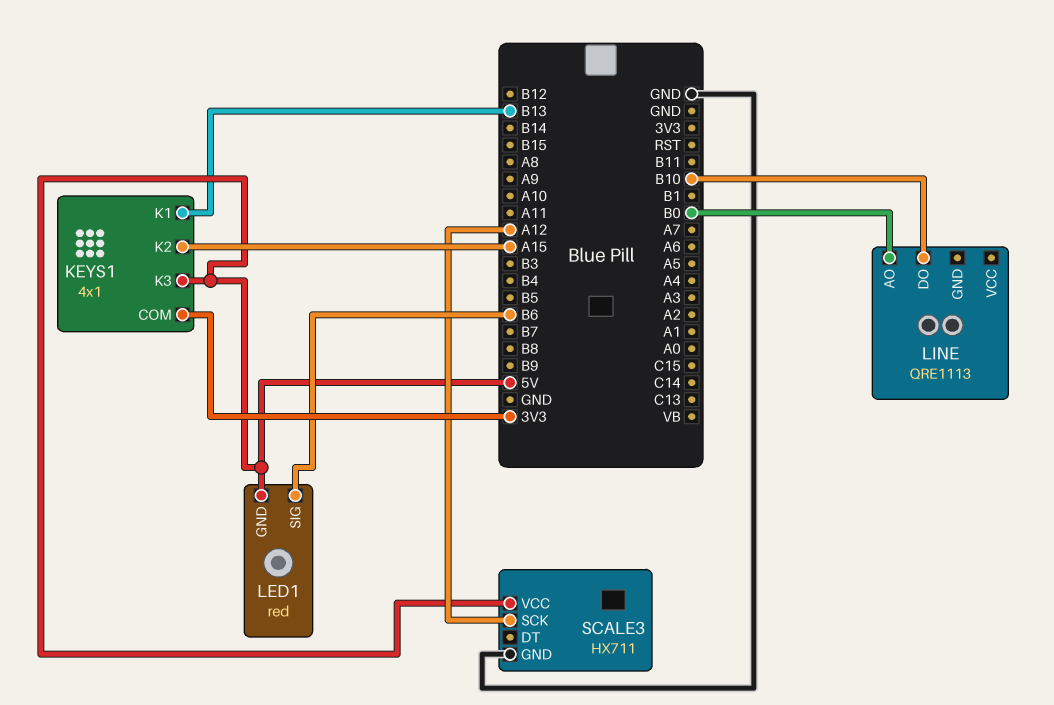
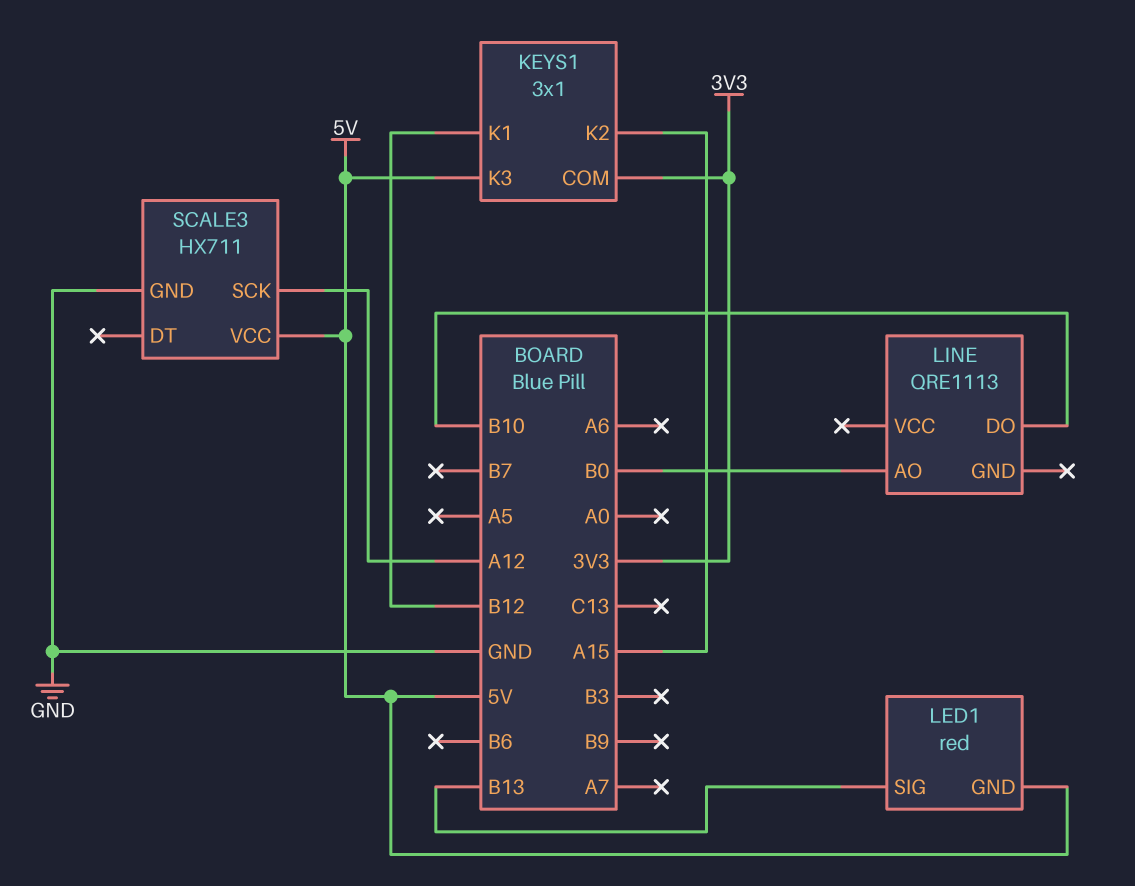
KEYS1: 4x1 -> 3x1
KEYS1 pin K1: B13 -> B12
LED1 pin SIG: B6 -> B13

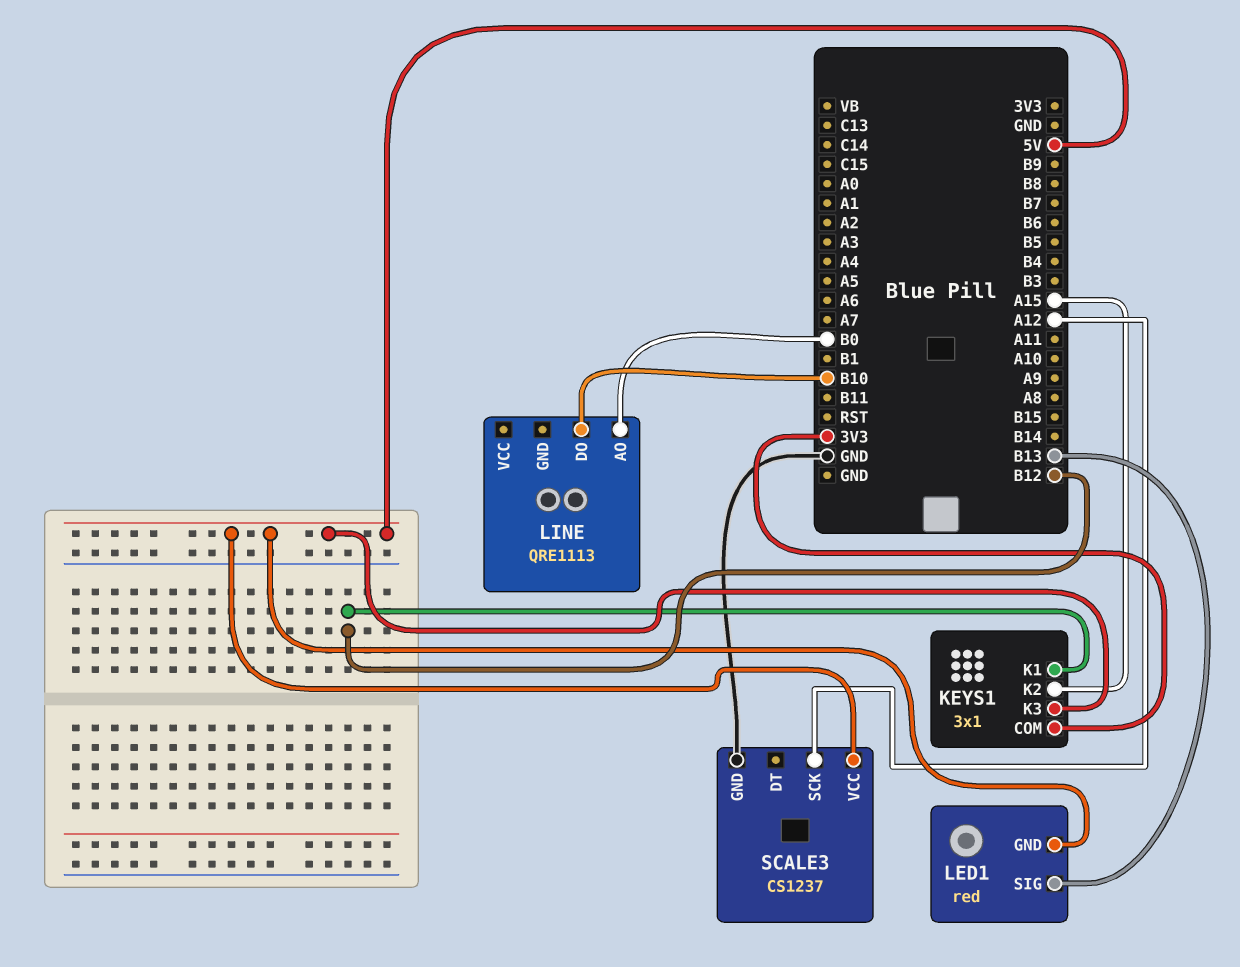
SCALE3: HX711 -> CS1237

